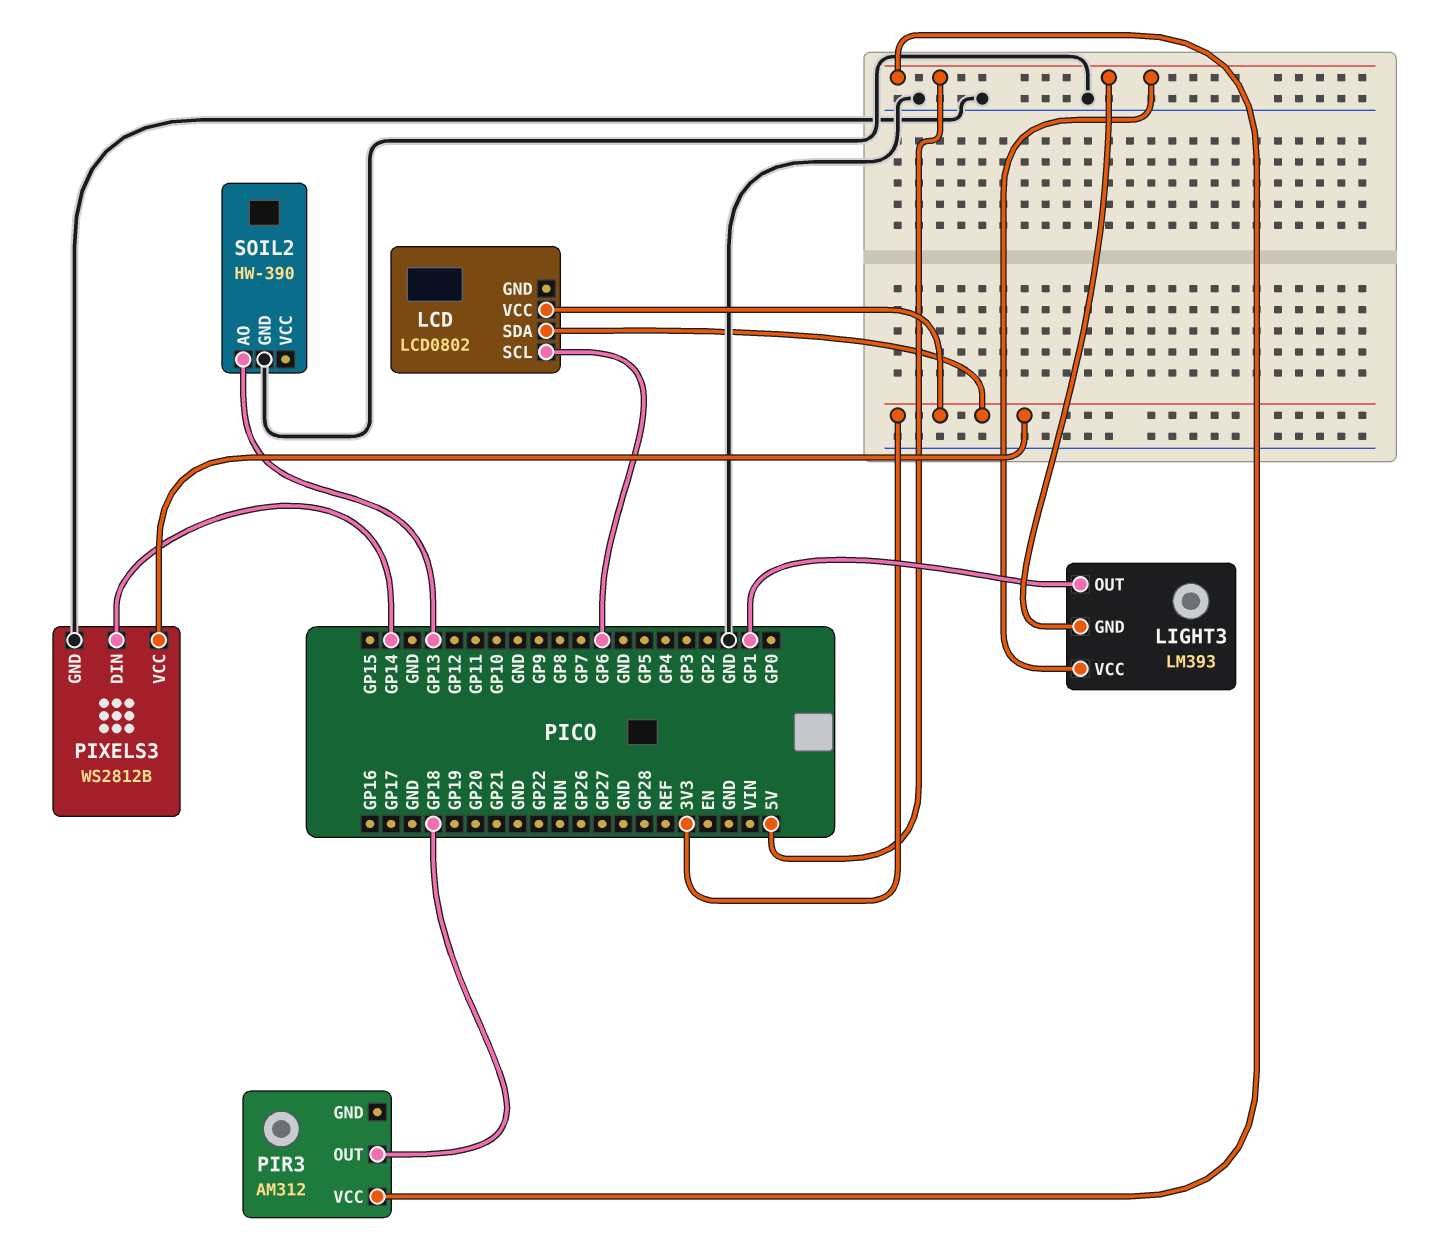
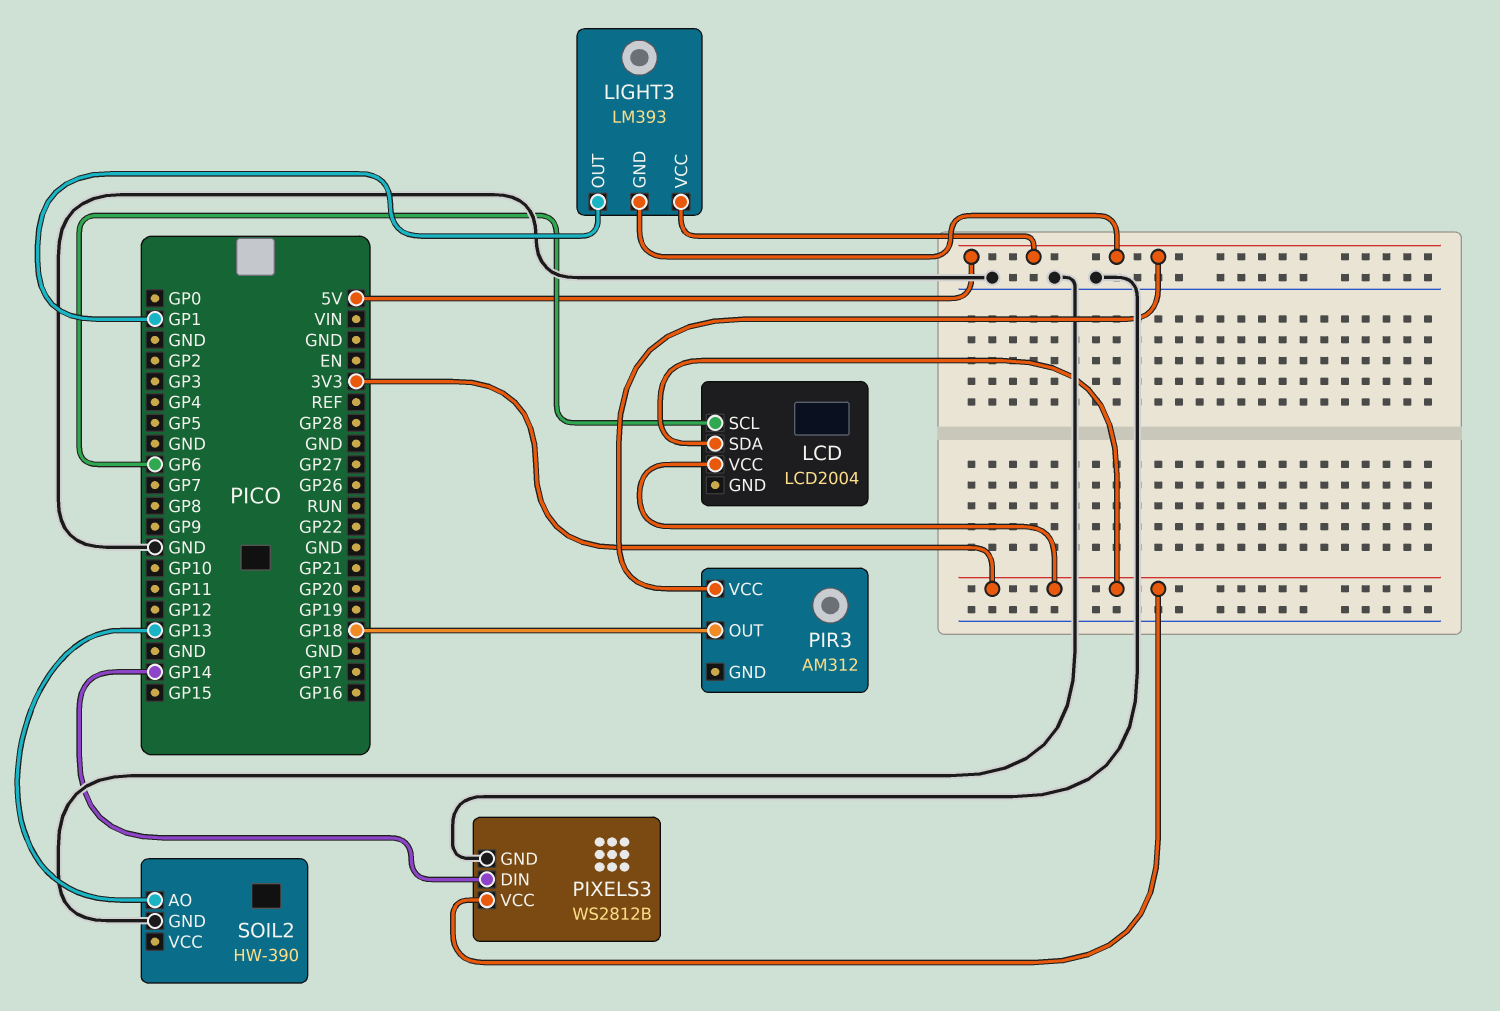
LCD: LCD0802 -> LCD2004

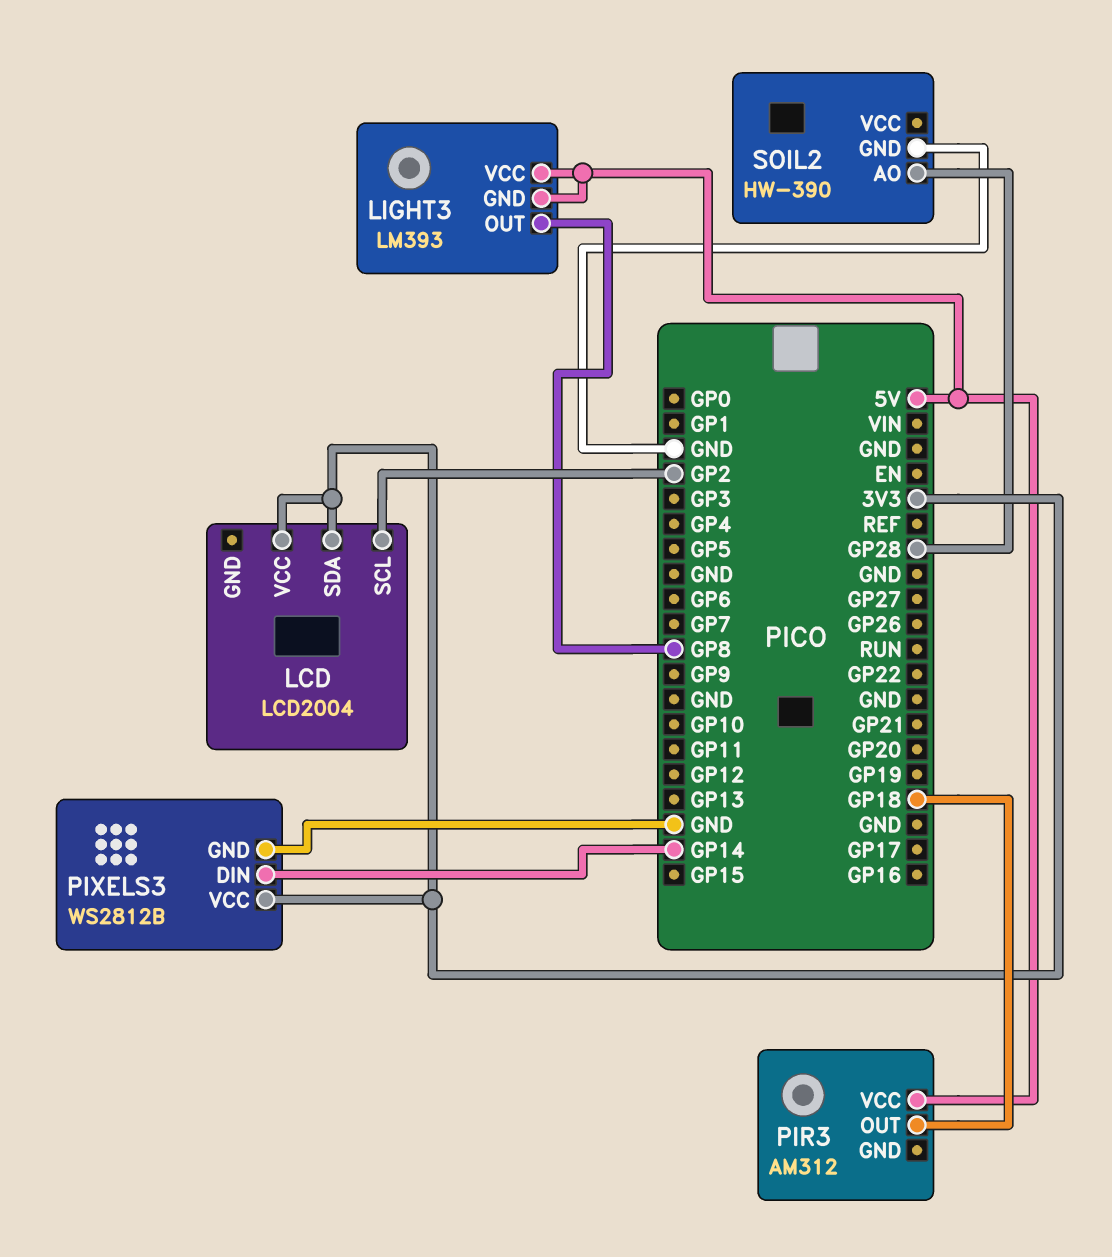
LCD pin SCL: GP6 -> GP2
LIGHT3 pin OUT: GP1 -> GP8
SOIL2 pin AO: GP13 -> GP28

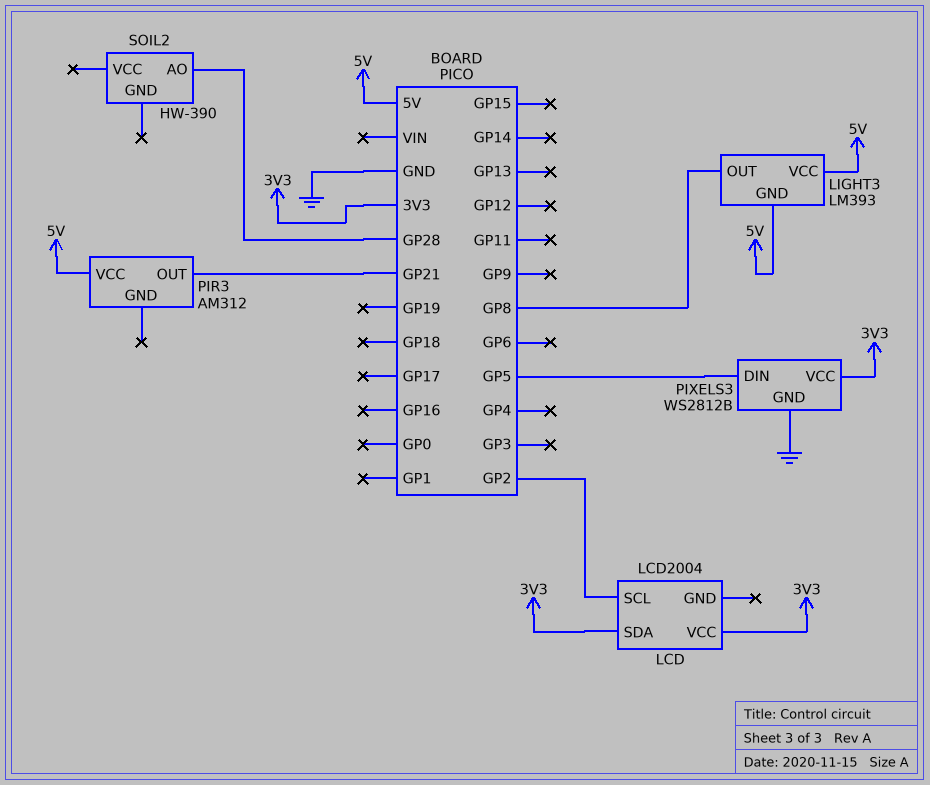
PIR3 pin OUT: GP18 -> GP21
PIXELS3 pin DIN: GP14 -> GP5
SOIL2 pin GND: GND -> none

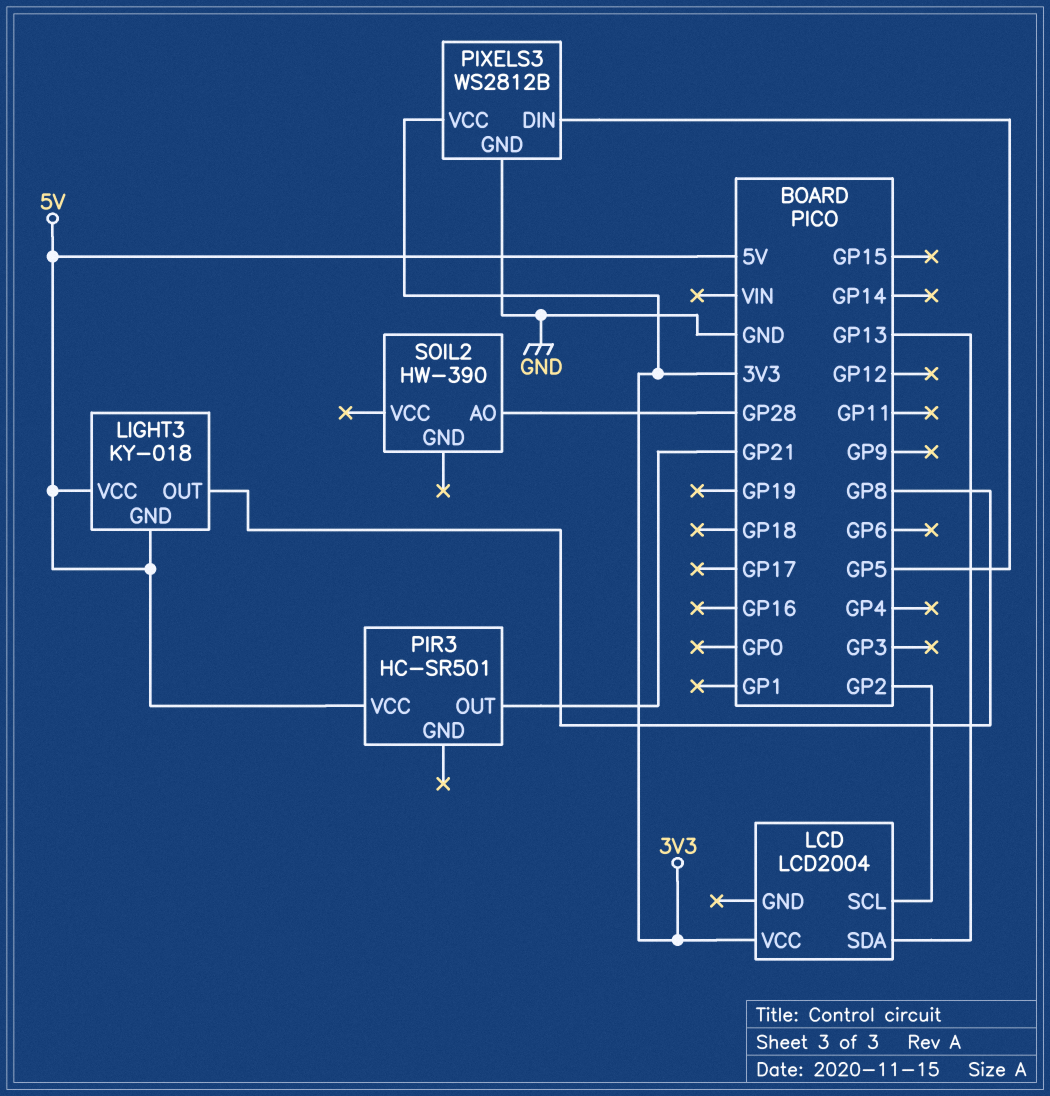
LCD pin SDA: 3V3 -> GP13
LIGHT3: LM393 -> KY-018
PIR3: AM312 -> HC-SR501

